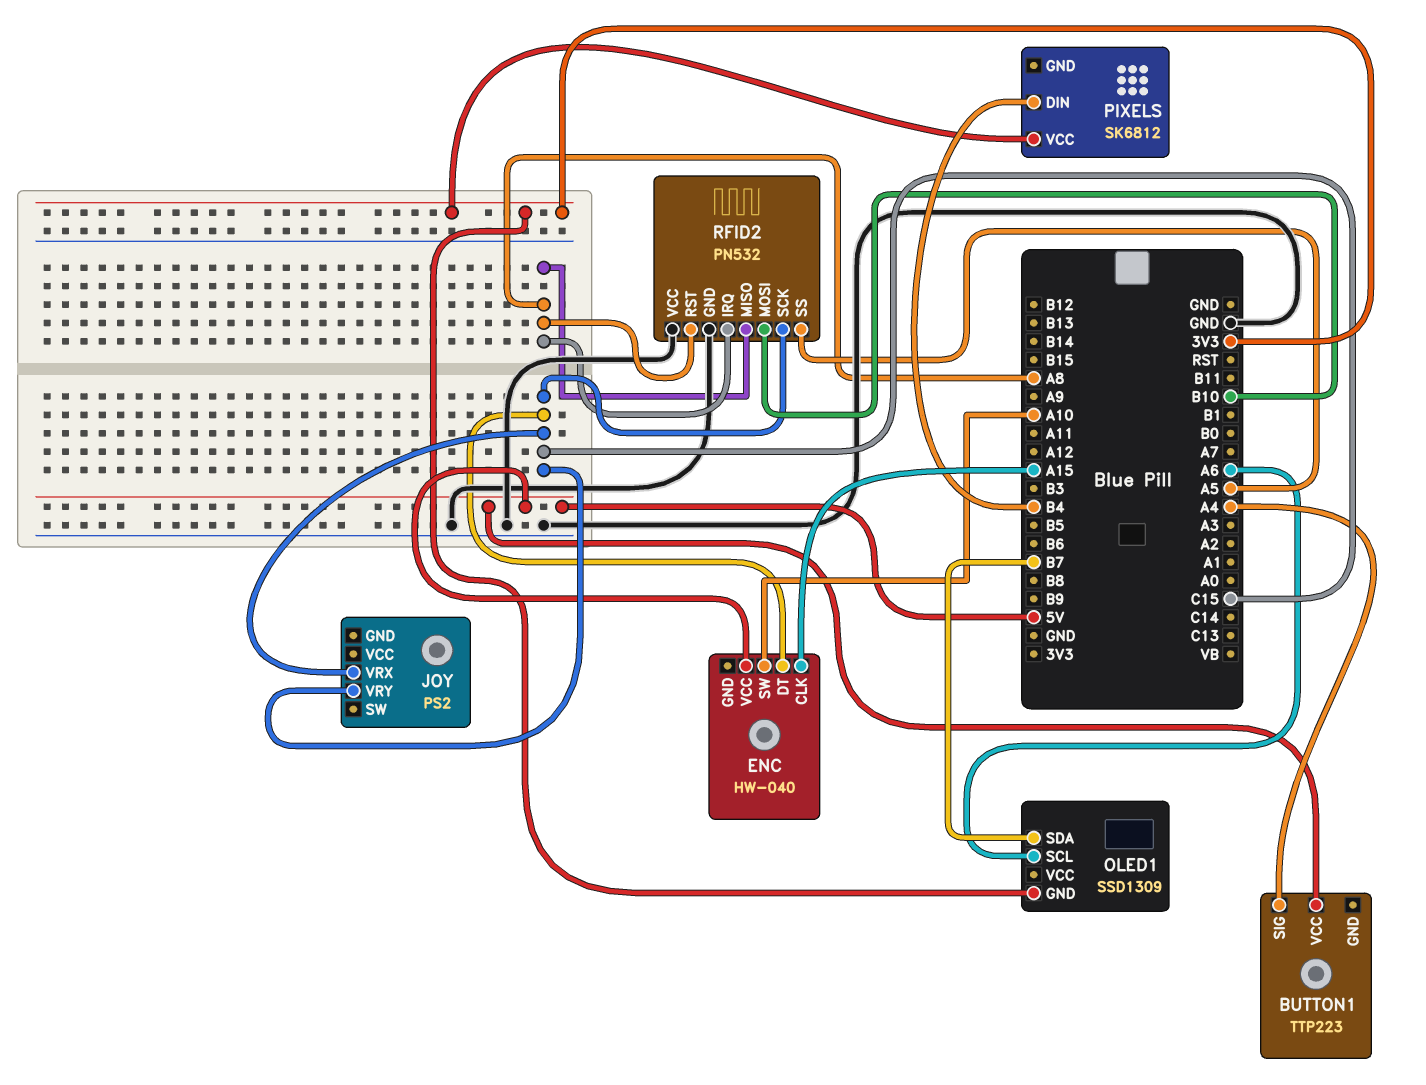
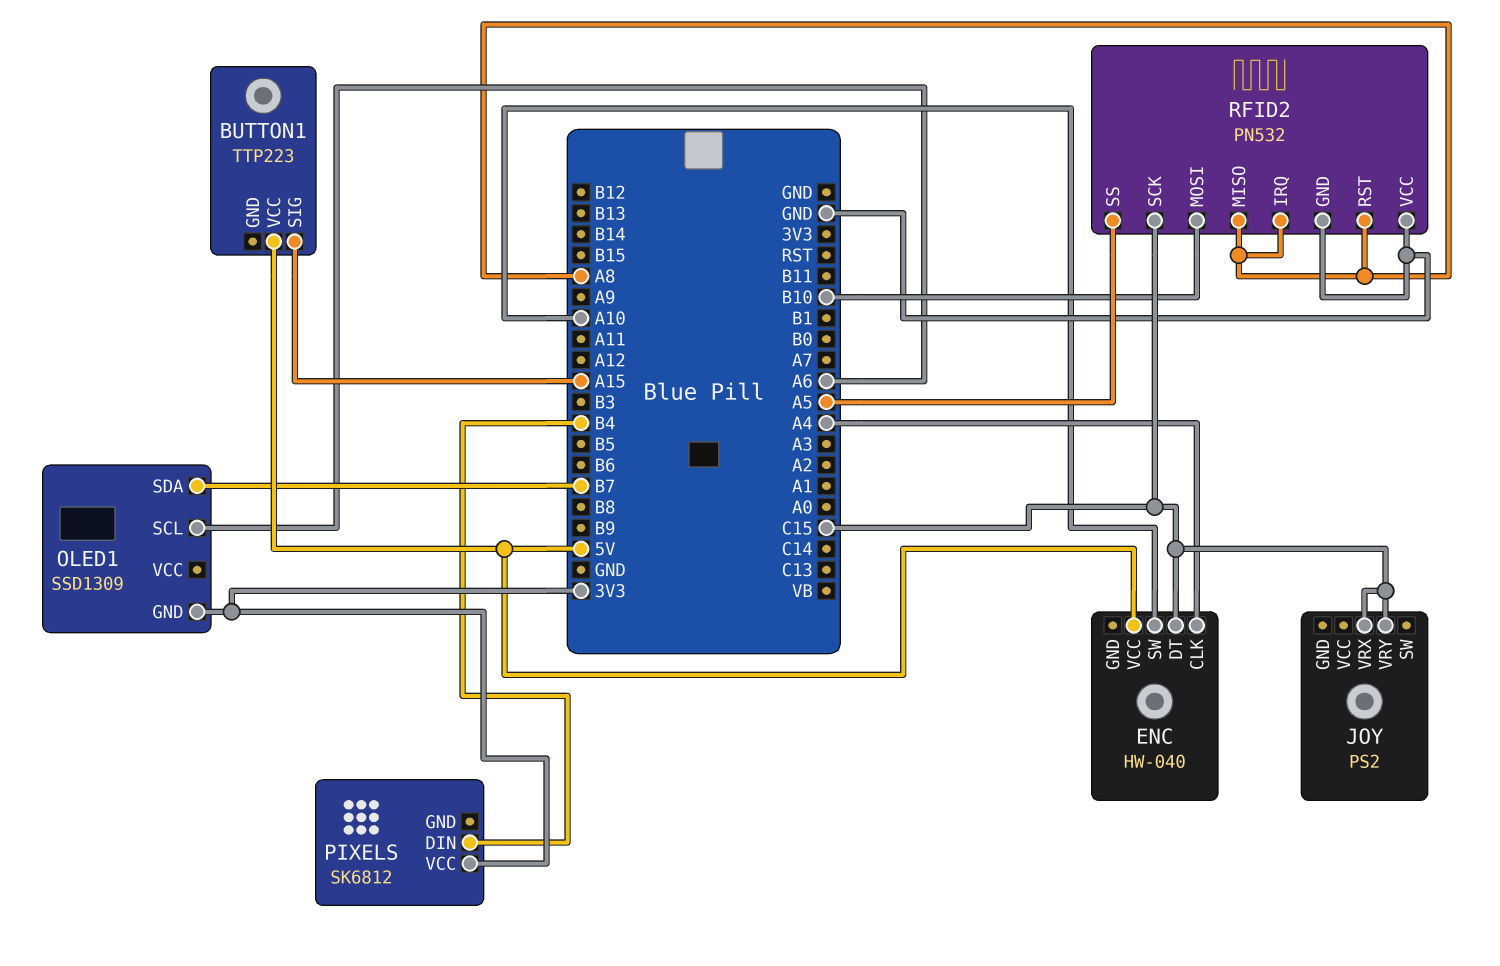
BUTTON1 pin SIG: A4 -> A15
ENC pin CLK: A15 -> A4

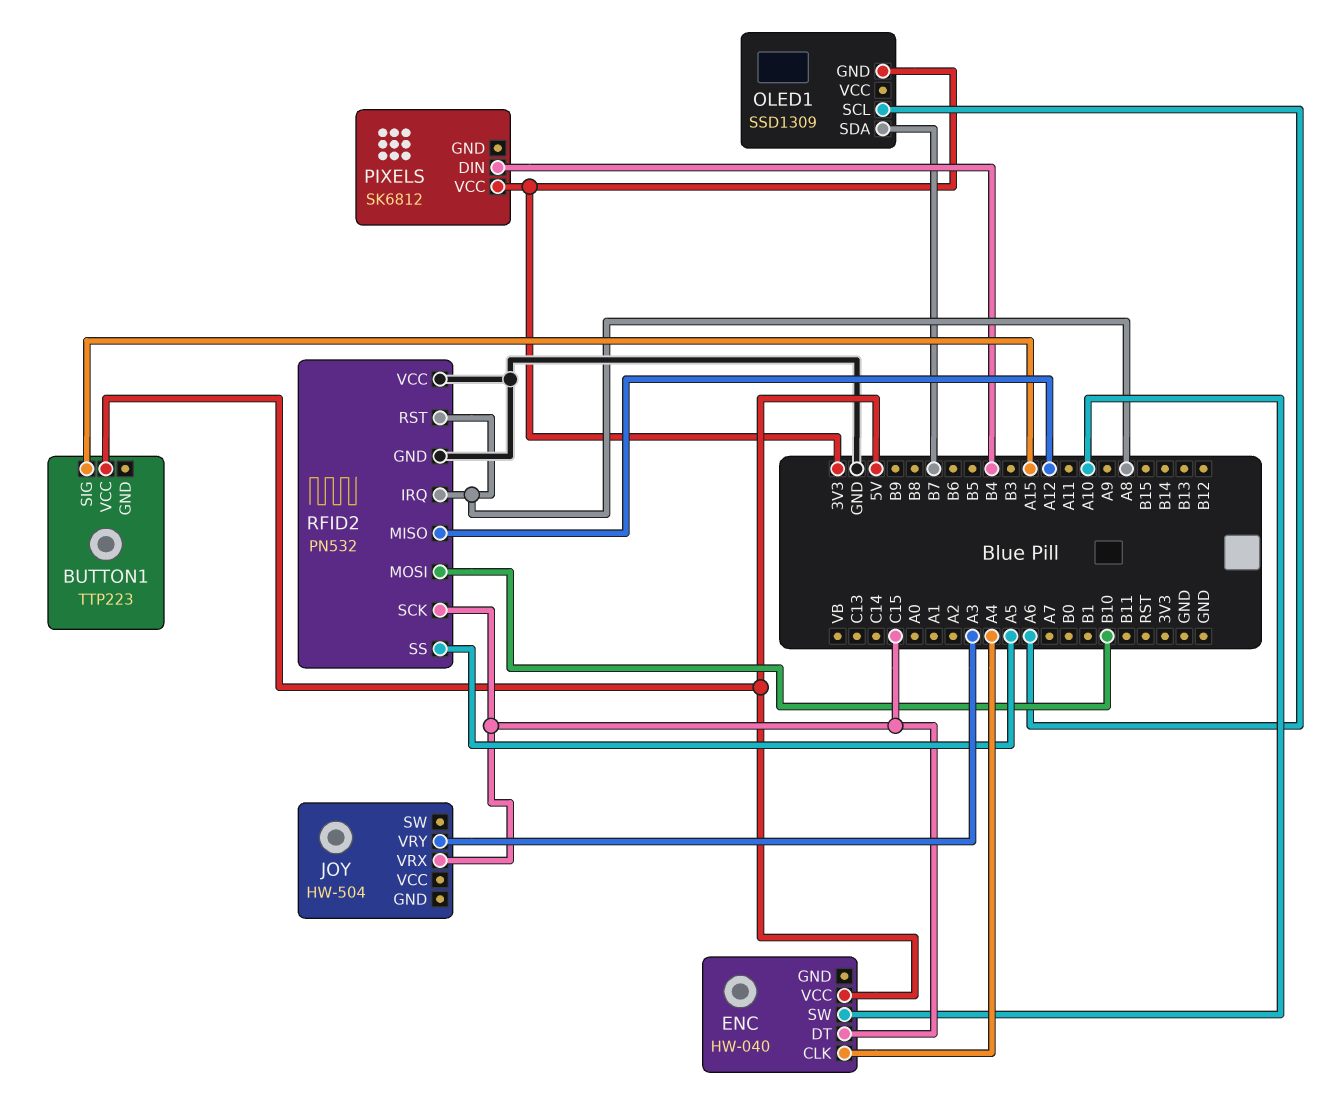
JOY: PS2 -> HW-504
JOY pin VRY: C15 -> A3
RFID2 pin MISO: A8 -> A12

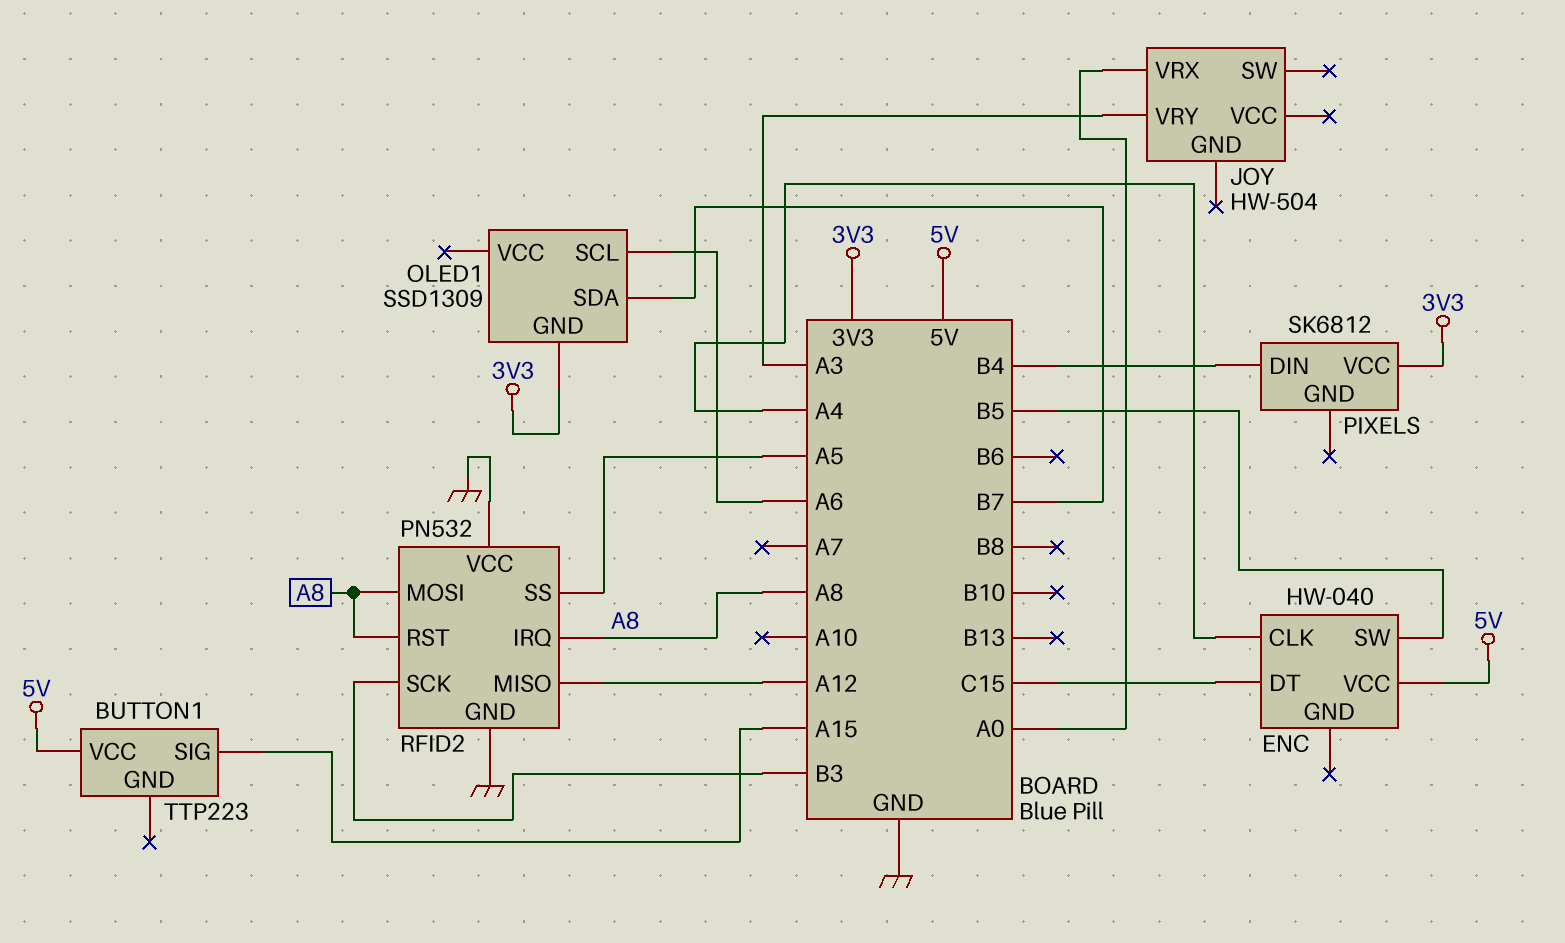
ENC pin SW: A10 -> B5
JOY pin VRX: C15 -> A0
RFID2 pin MOSI: B10 -> A8
RFID2 pin SCK: C15 -> B3

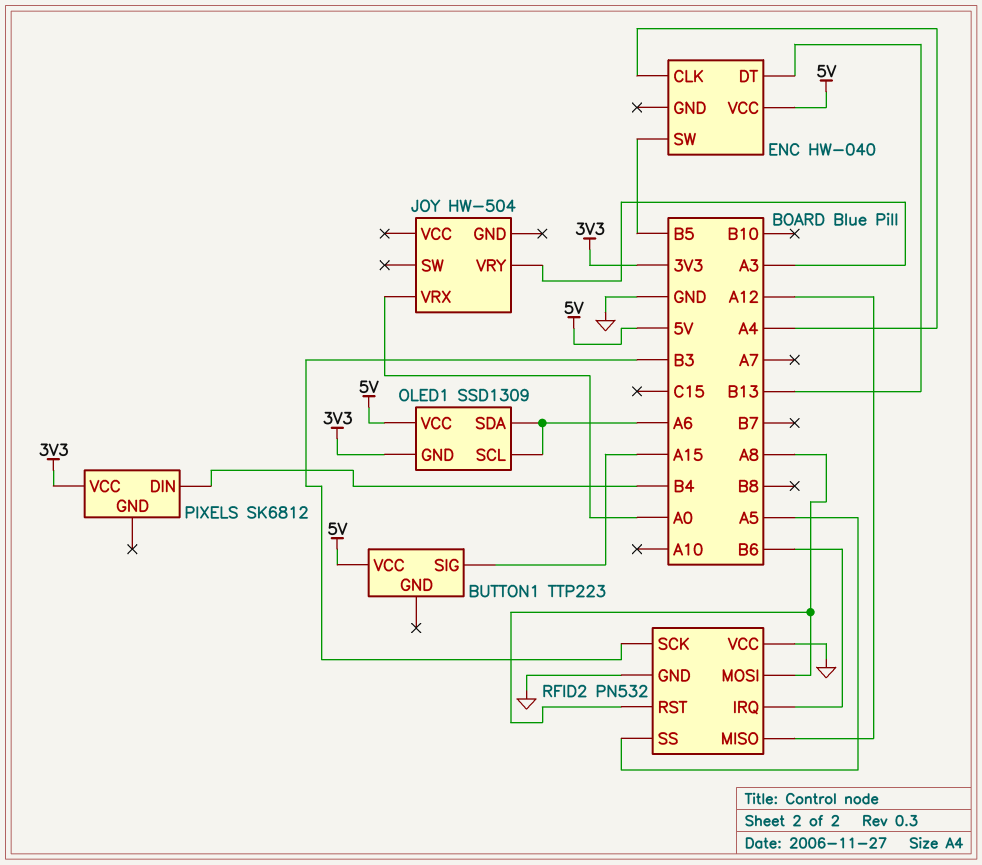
ENC pin DT: C15 -> B13
OLED1 pin SDA: B7 -> A6
OLED1 pin VCC: none -> 5V
RFID2 pin IRQ: A8 -> B6

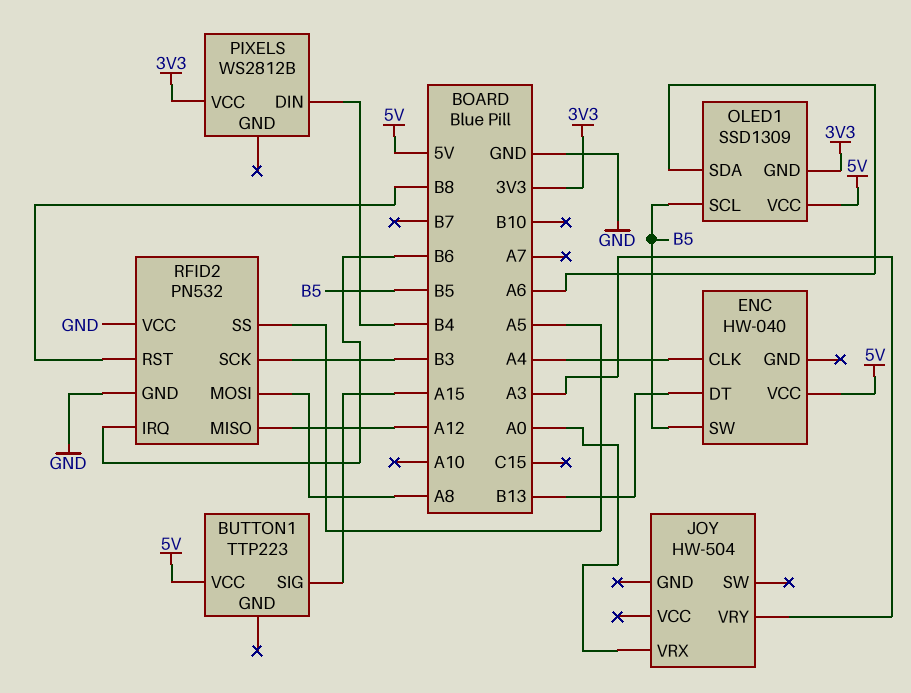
OLED1 pin SCL: A6 -> B5
PIXELS: SK6812 -> WS2812B
RFID2 pin RST: A8 -> B8

